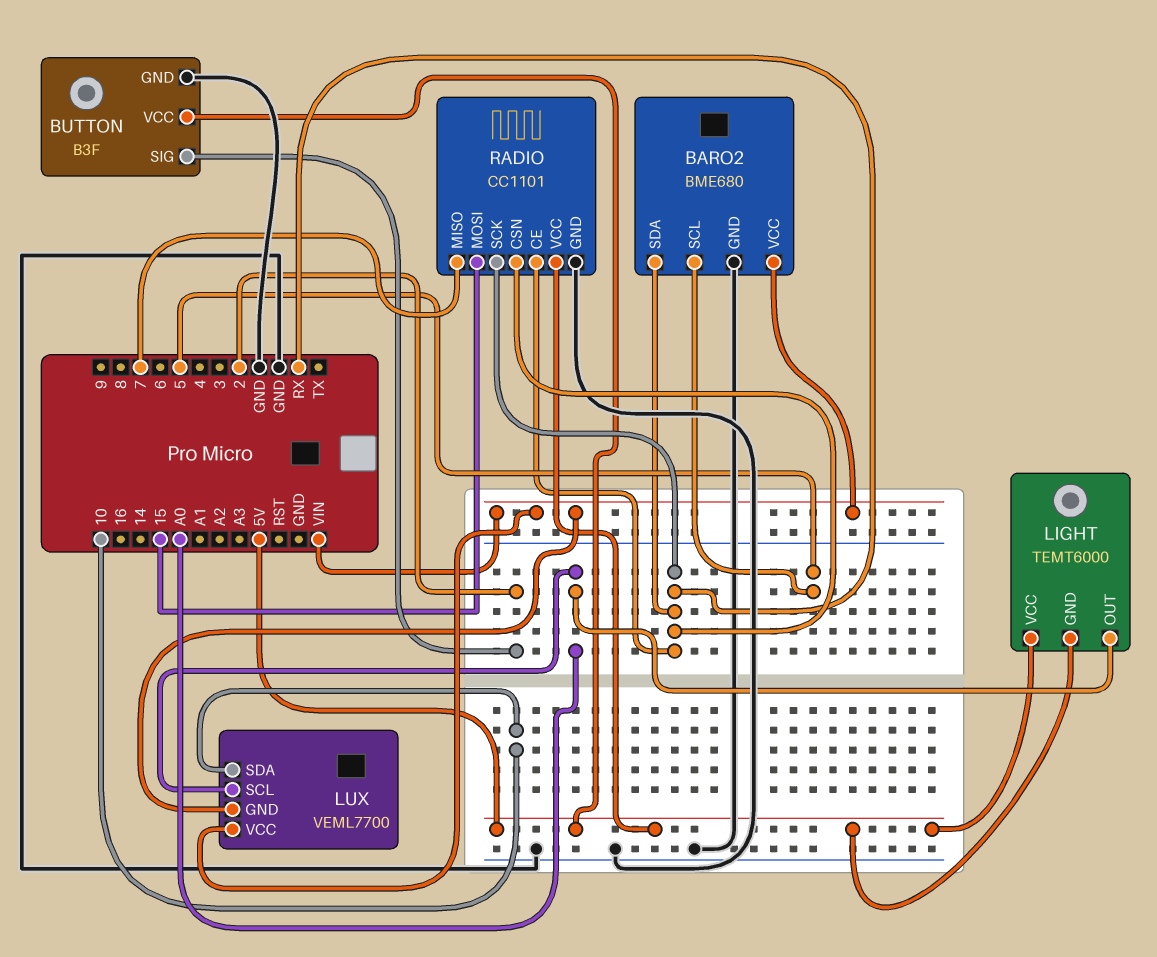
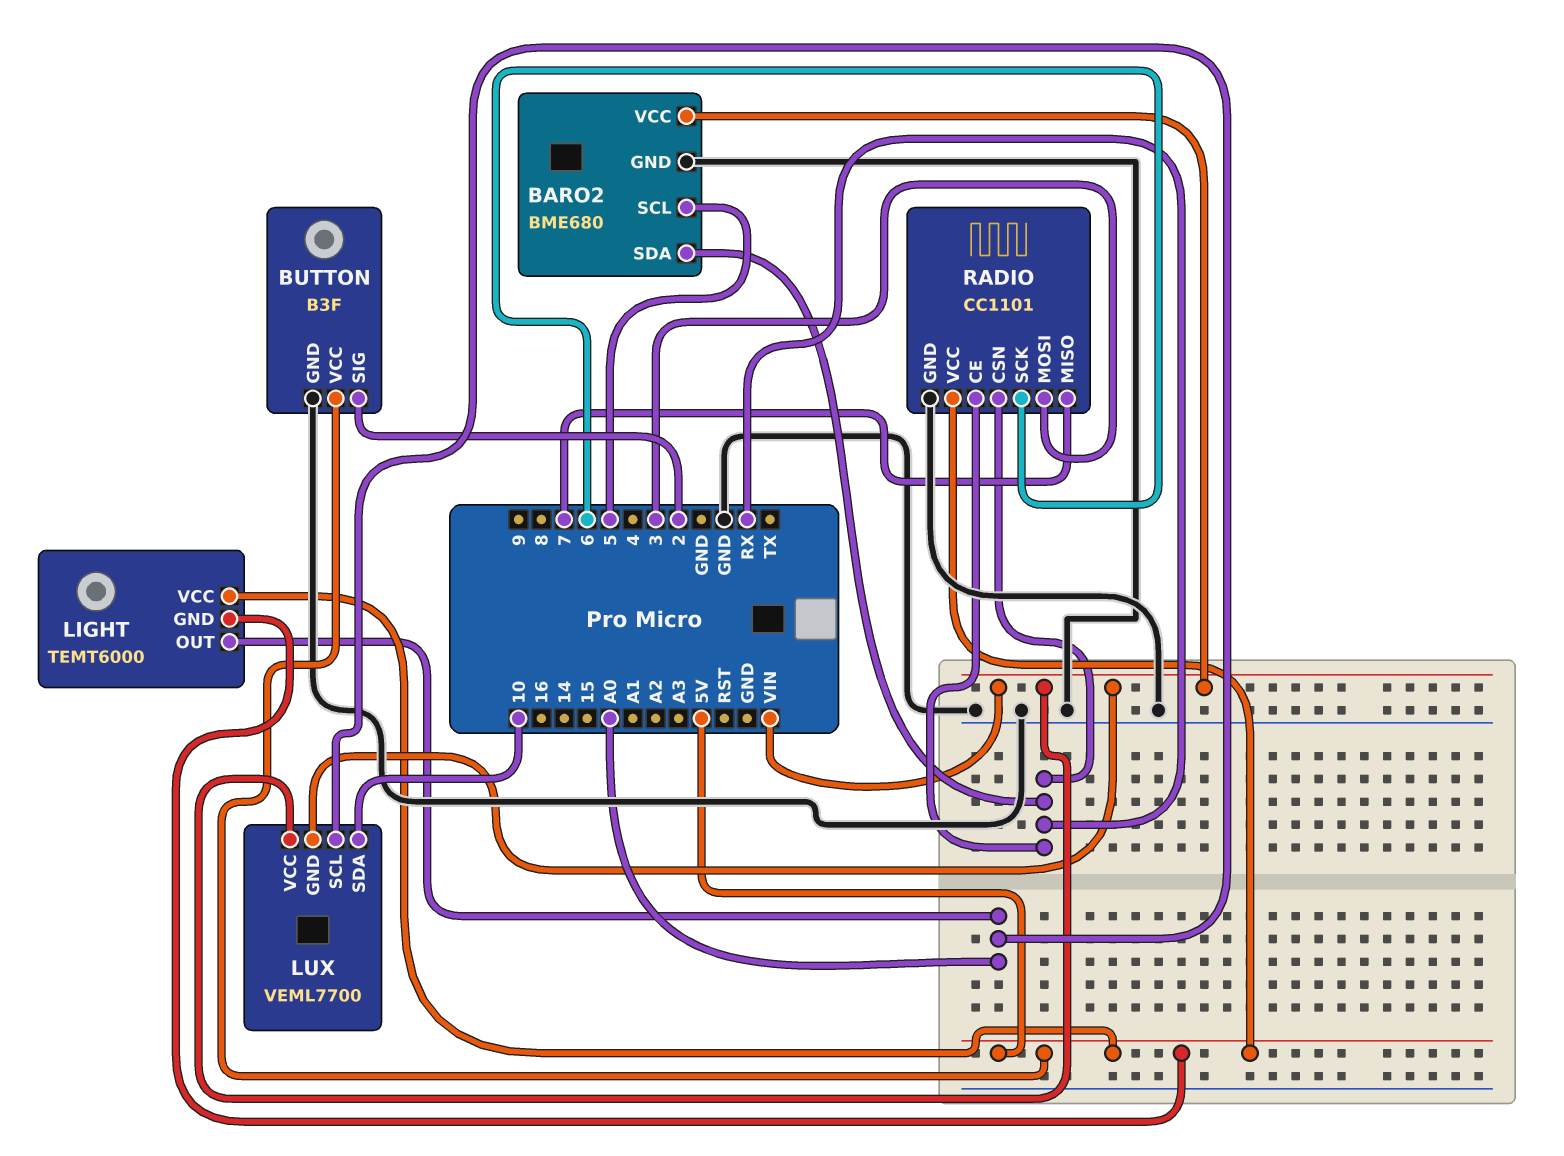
RADIO pin MOSI: 15 -> 3
RADIO pin SCK: RX -> 6

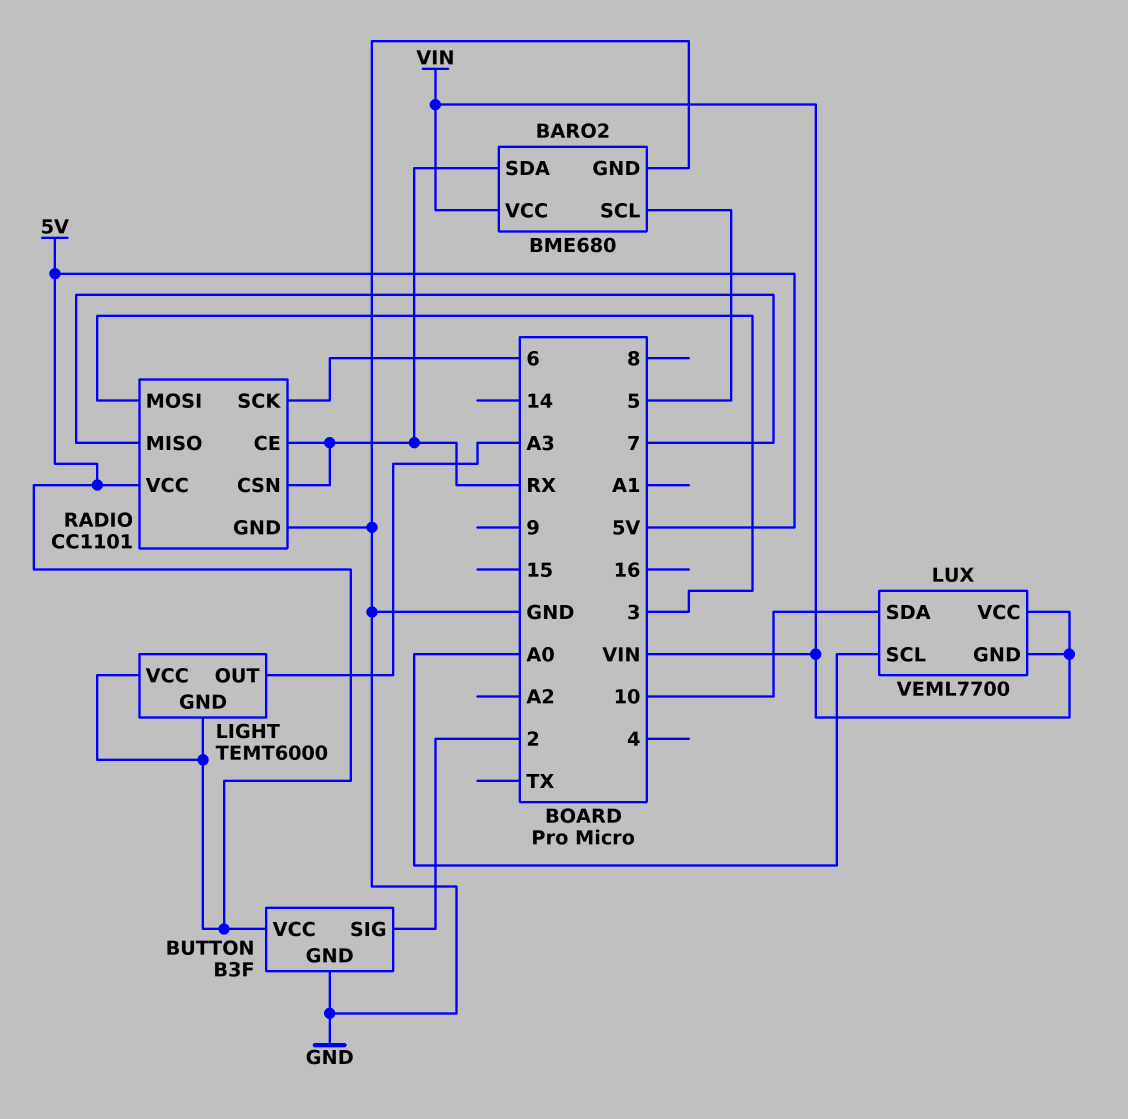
LIGHT pin OUT: A0 -> A3

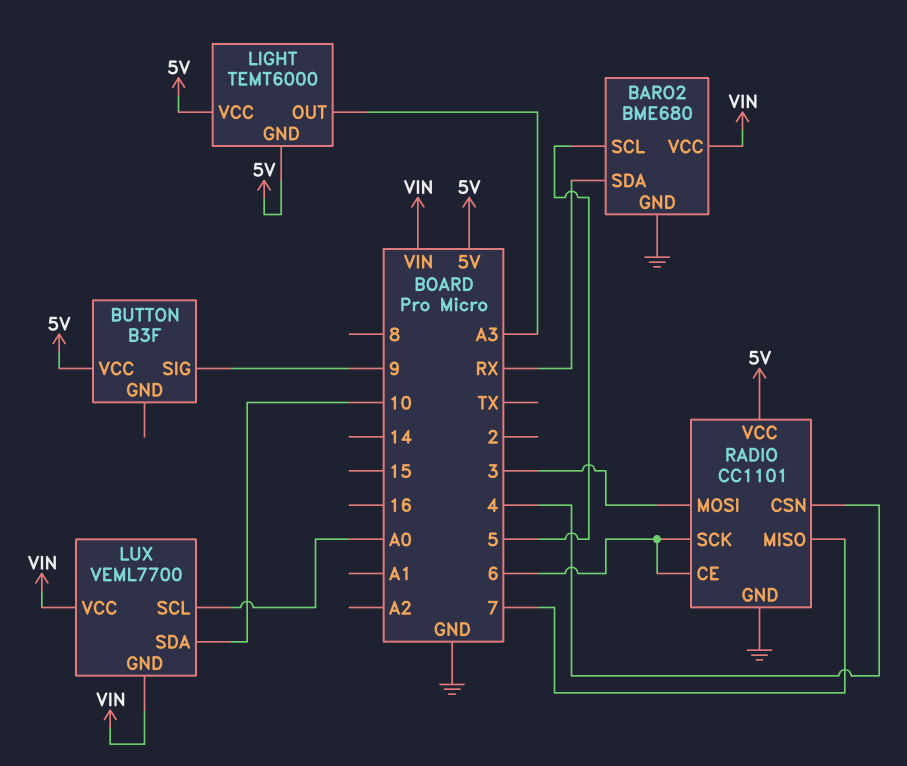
BUTTON pin GND: GND -> none
BUTTON pin SIG: 2 -> 9
RADIO pin CE: RX -> 6
RADIO pin CSN: RX -> 4

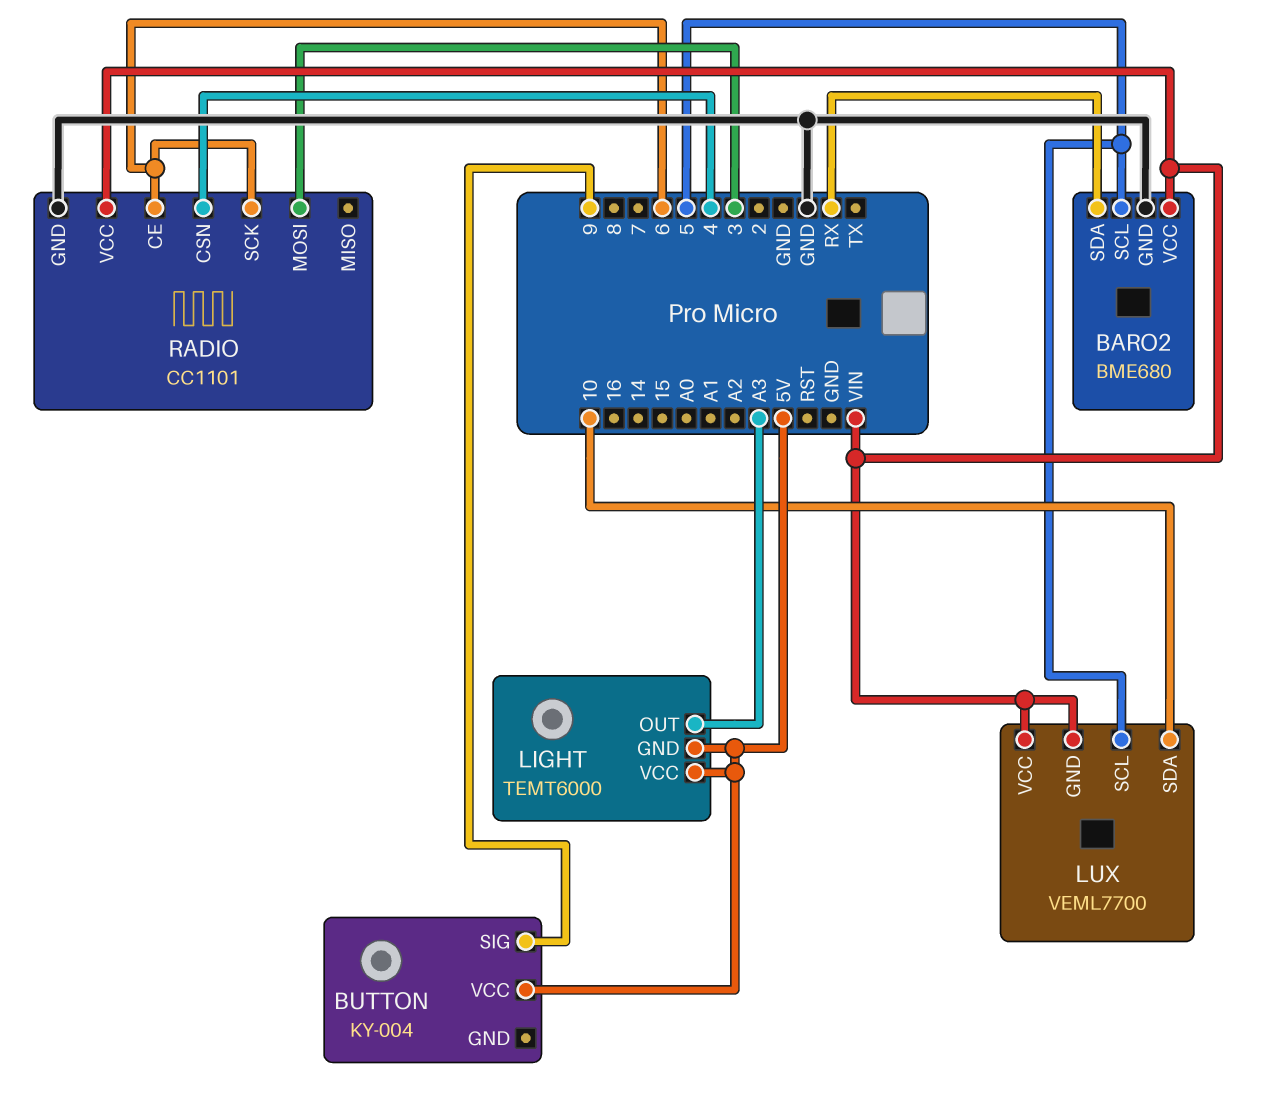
BUTTON: B3F -> KY-004
LUX pin SCL: A0 -> 5
RADIO pin MISO: 7 -> none
RADIO pin VCC: 5V -> VIN

